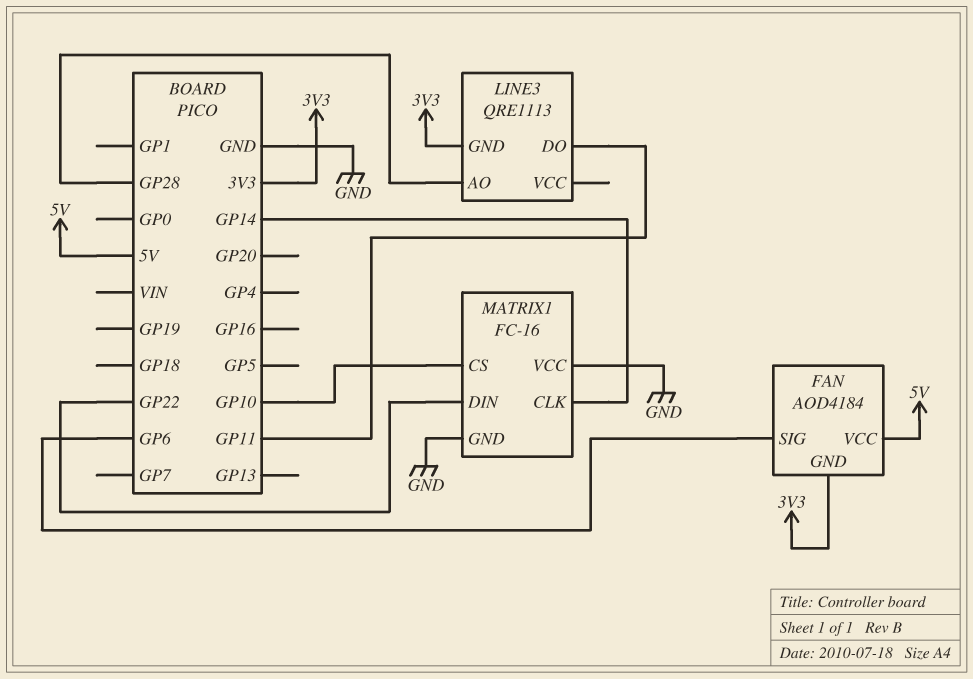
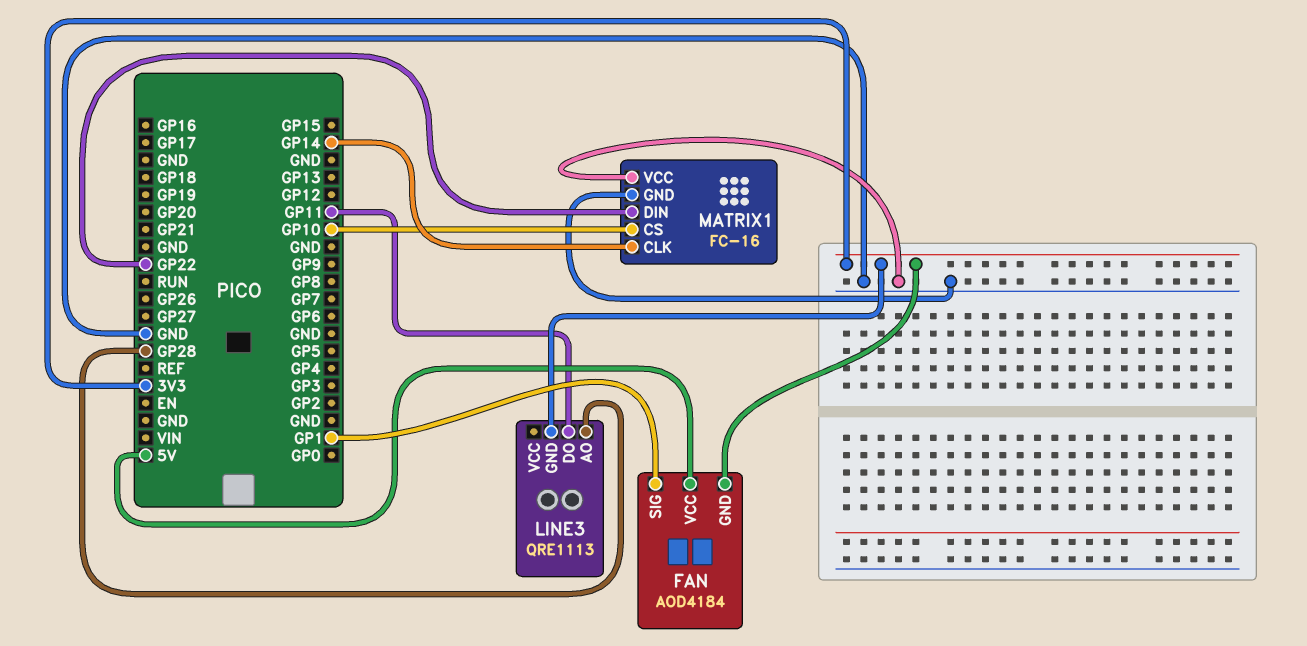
FAN pin SIG: GP6 -> GP1

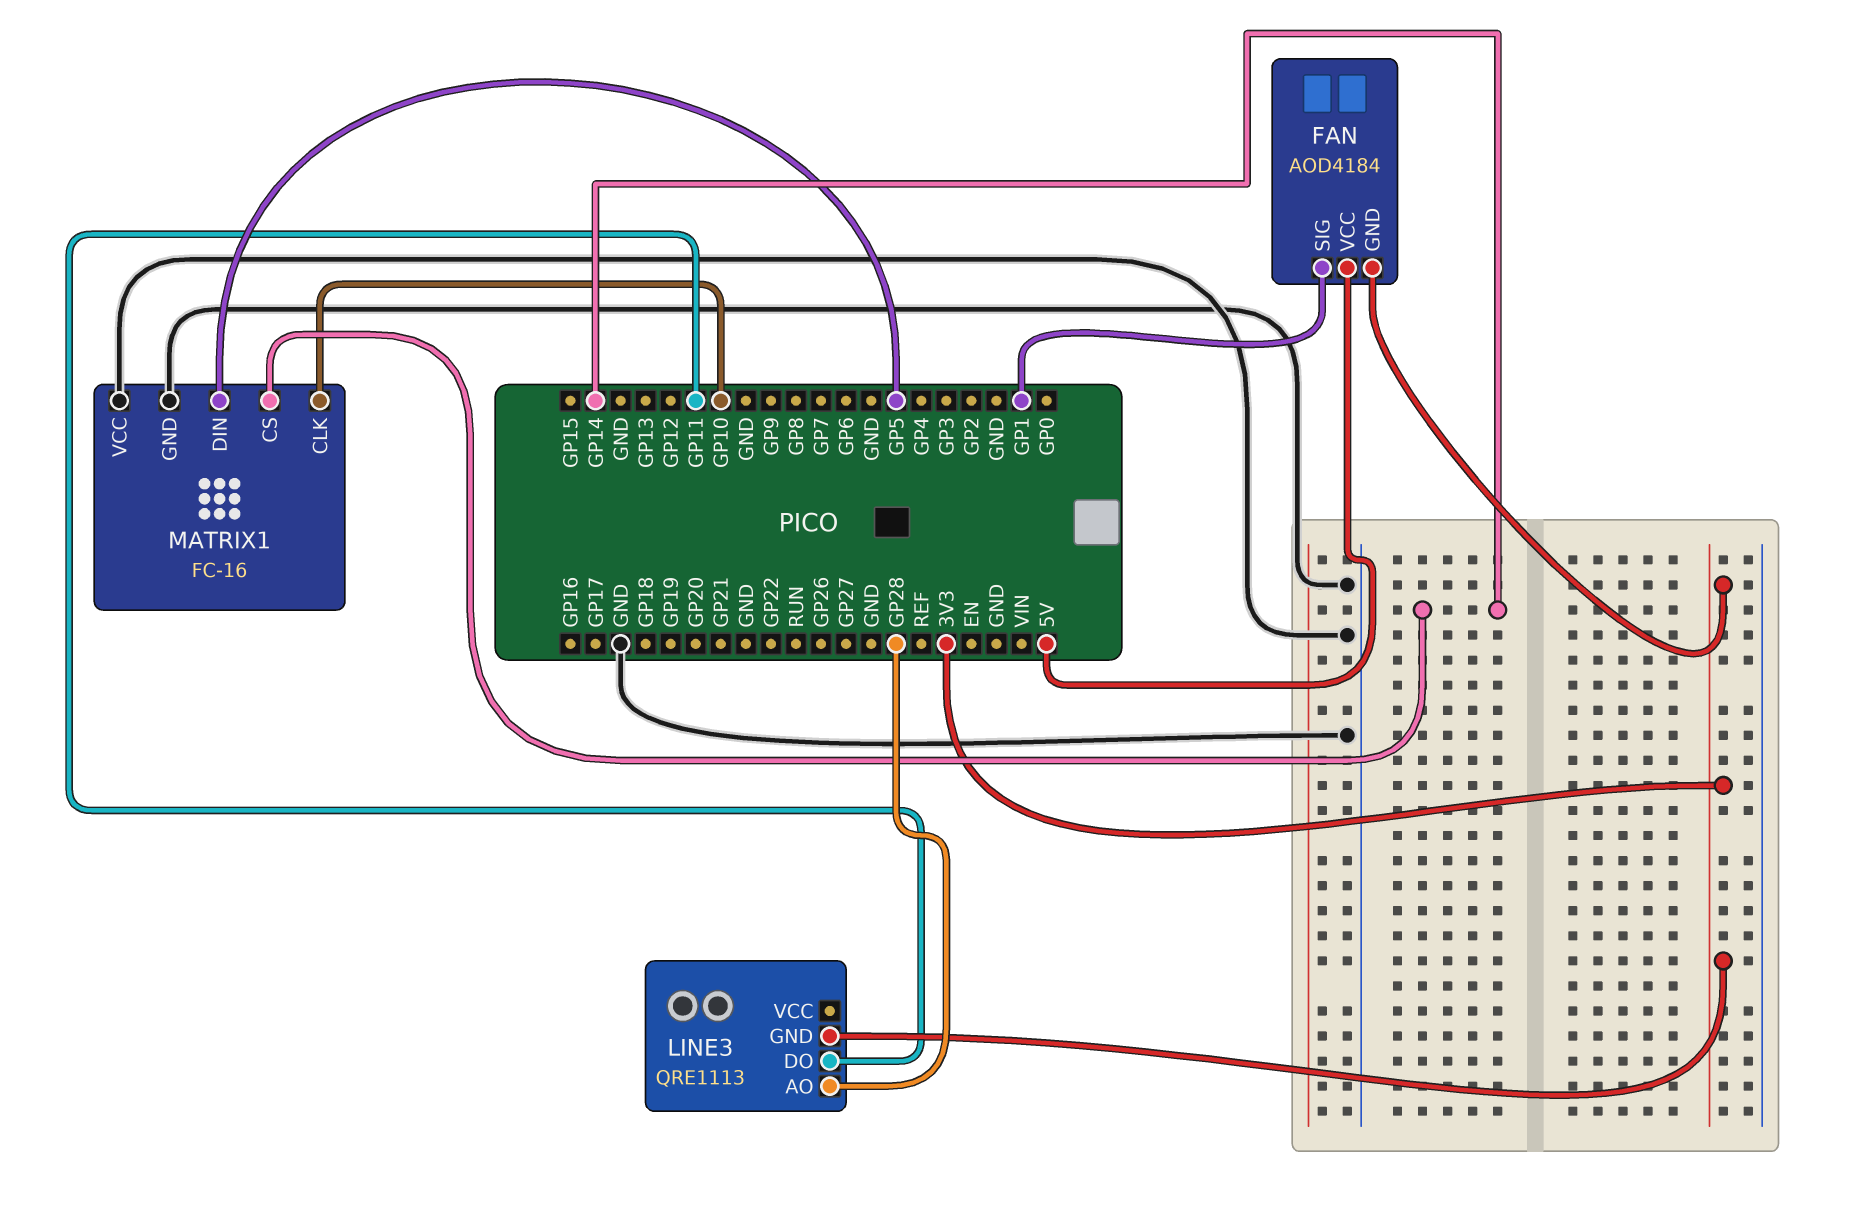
MATRIX1 pin CLK: GP14 -> GP10
MATRIX1 pin CS: GP10 -> GP14
MATRIX1 pin DIN: GP22 -> GP5

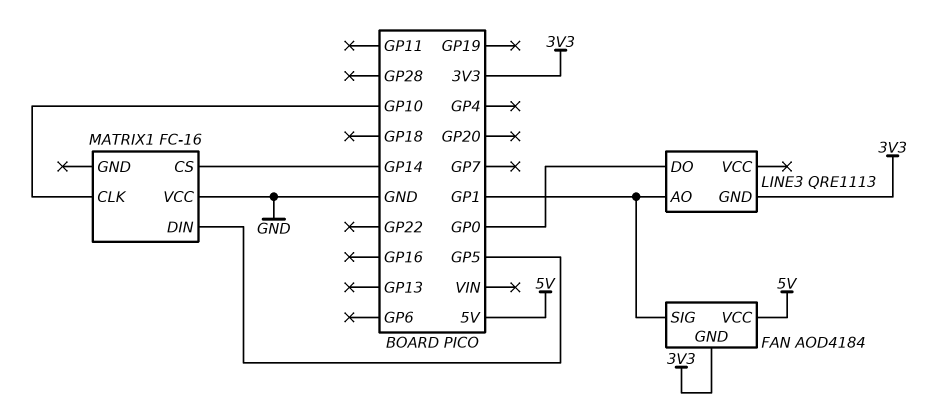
LINE3 pin AO: GP28 -> GP1
LINE3 pin DO: GP11 -> GP0
MATRIX1 pin GND: GND -> none

